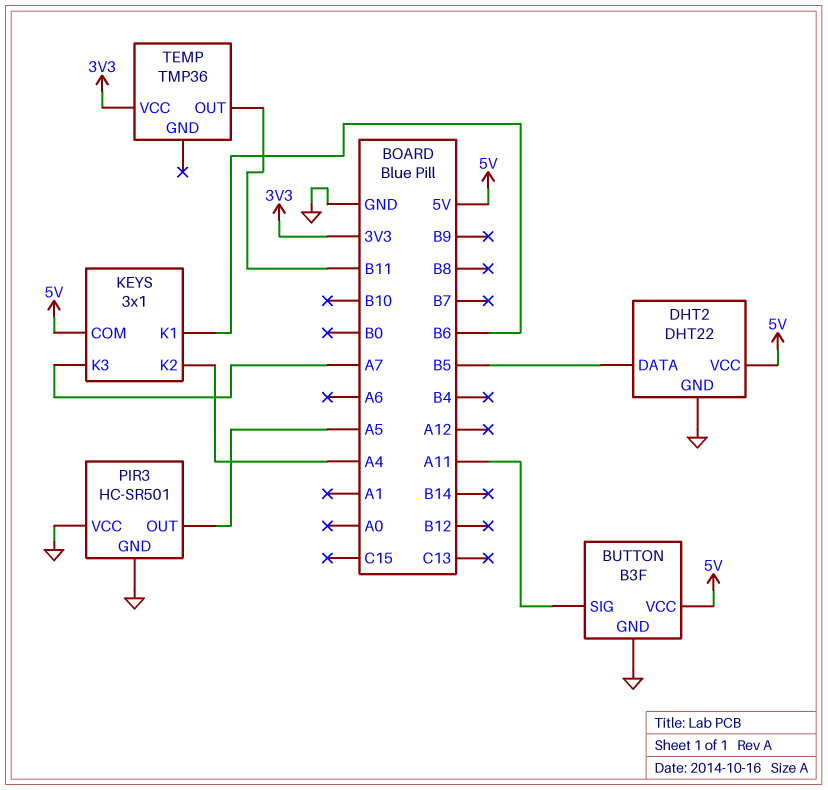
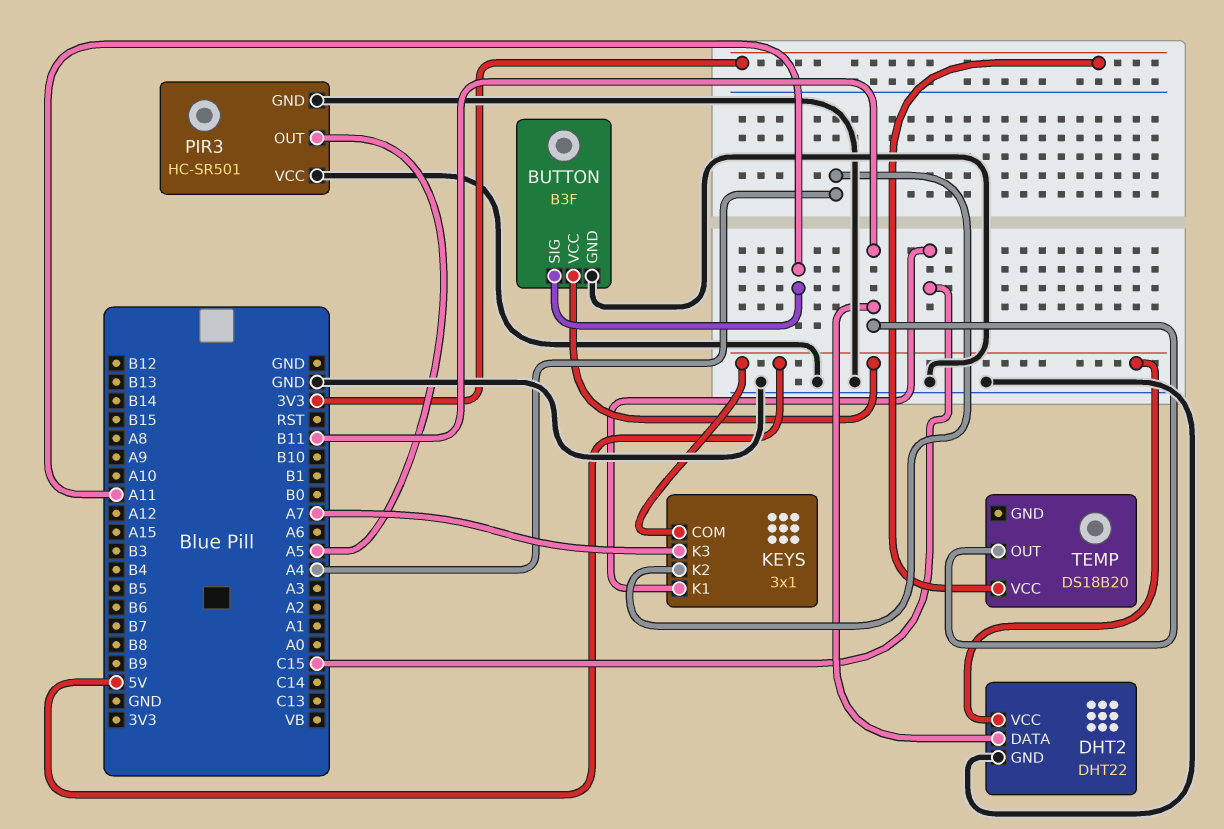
DHT2 pin DATA: B5 -> B11
KEYS pin K1: B6 -> C15
TEMP: TMP36 -> DS18B20

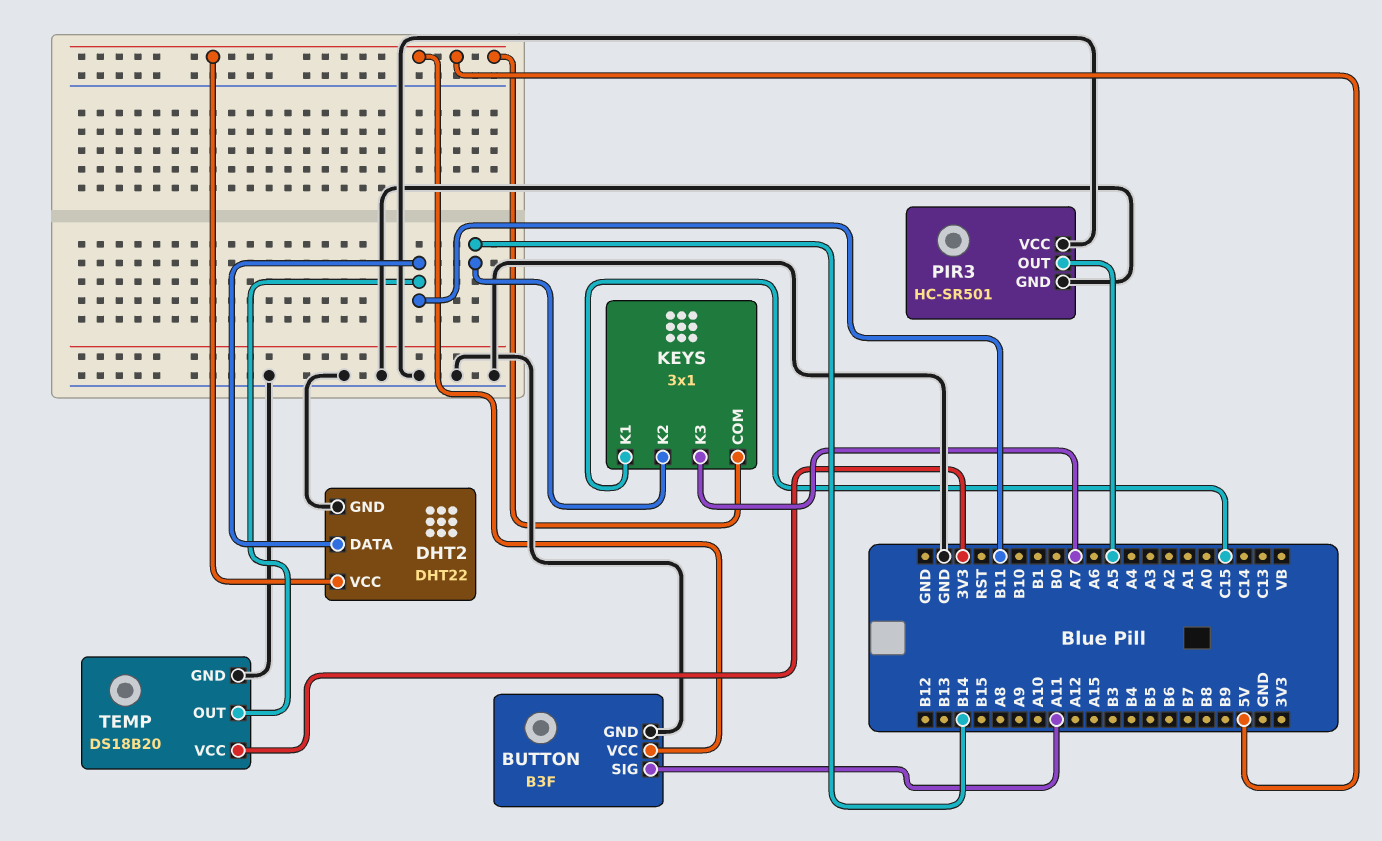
KEYS pin K2: A4 -> B14
TEMP pin GND: none -> GND

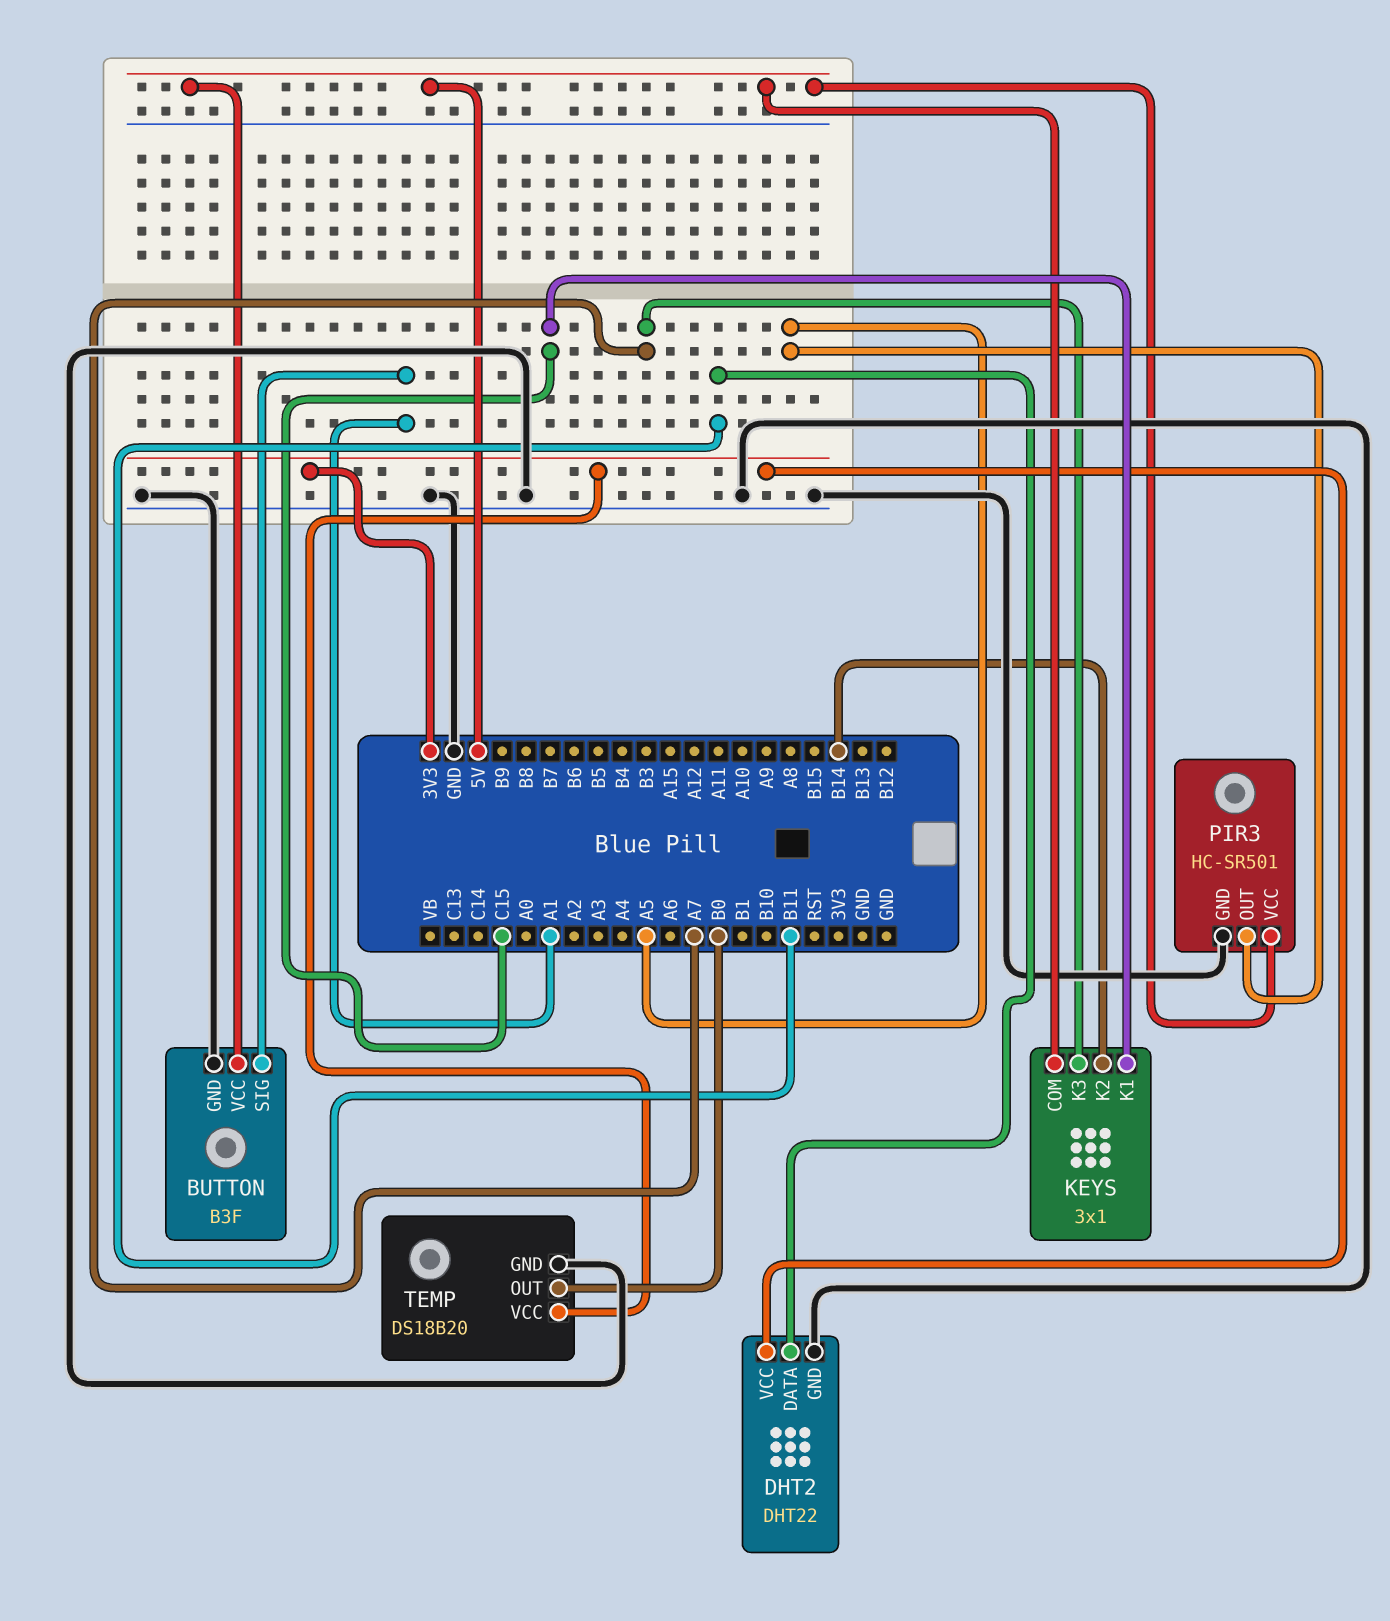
BUTTON pin SIG: A11 -> A1
DHT2 pin VCC: 5V -> 3V3
PIR3 pin VCC: GND -> 5V
TEMP pin OUT: B11 -> B0

